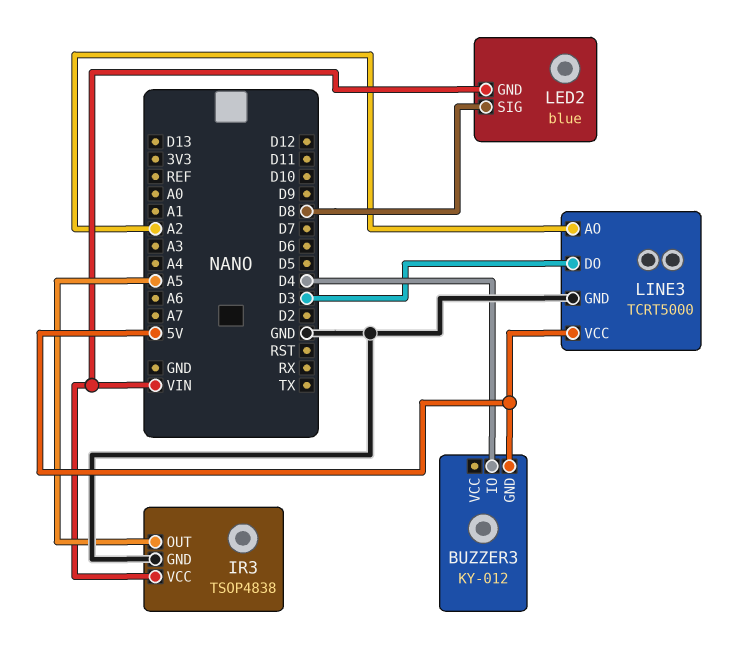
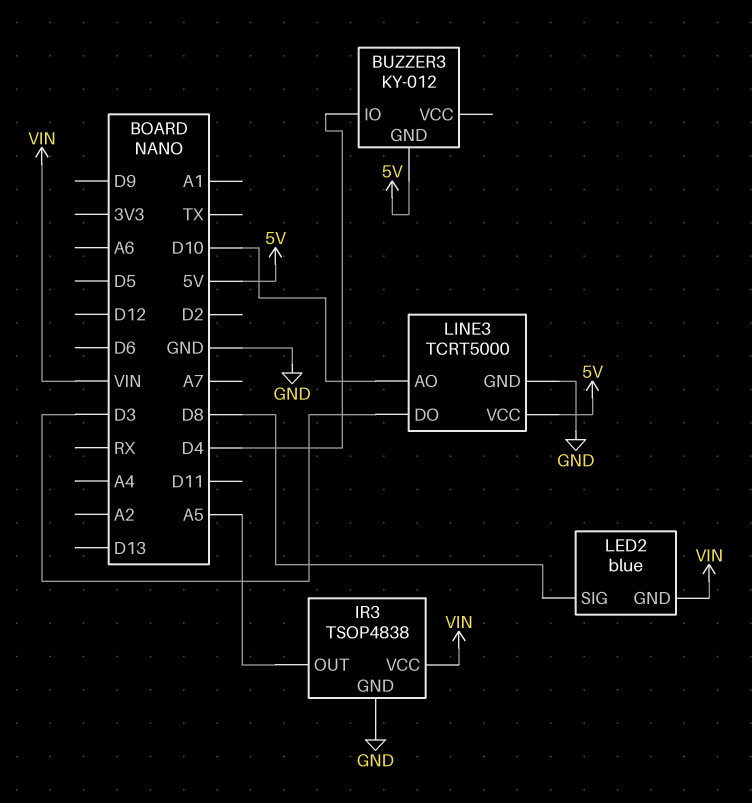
LINE3 pin AO: A2 -> D10

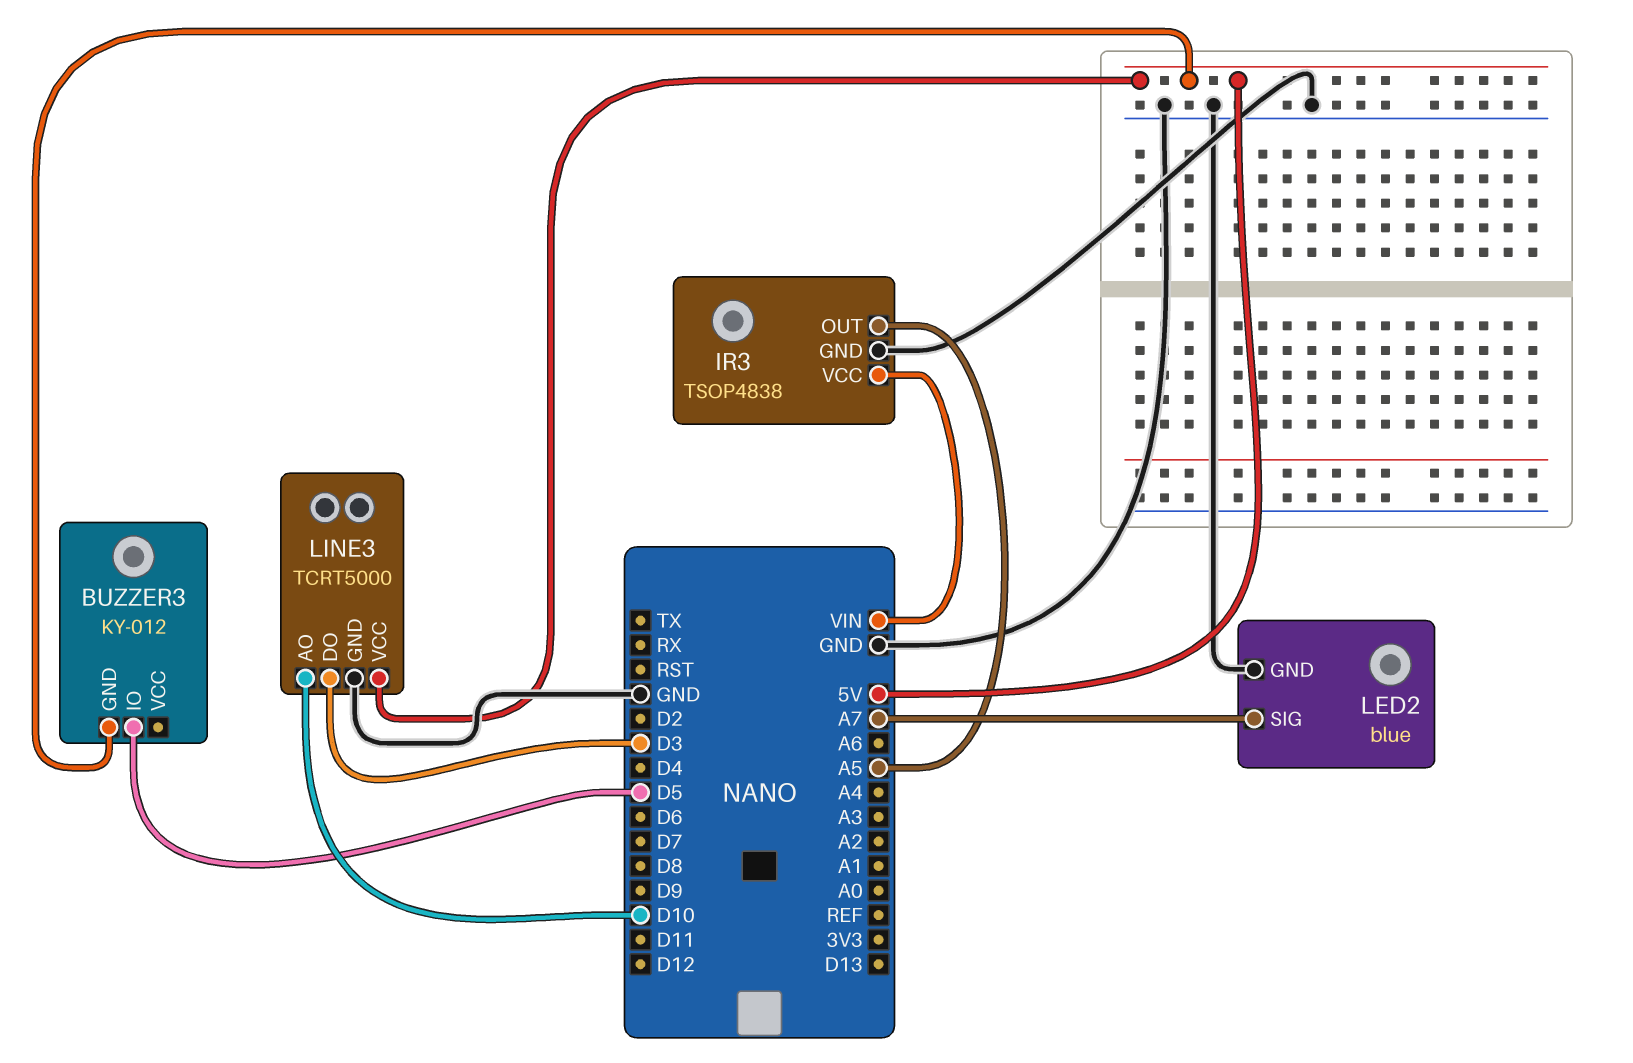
BUZZER3 pin IO: D4 -> D5
LED2 pin GND: VIN -> GND
LED2 pin SIG: D8 -> A7

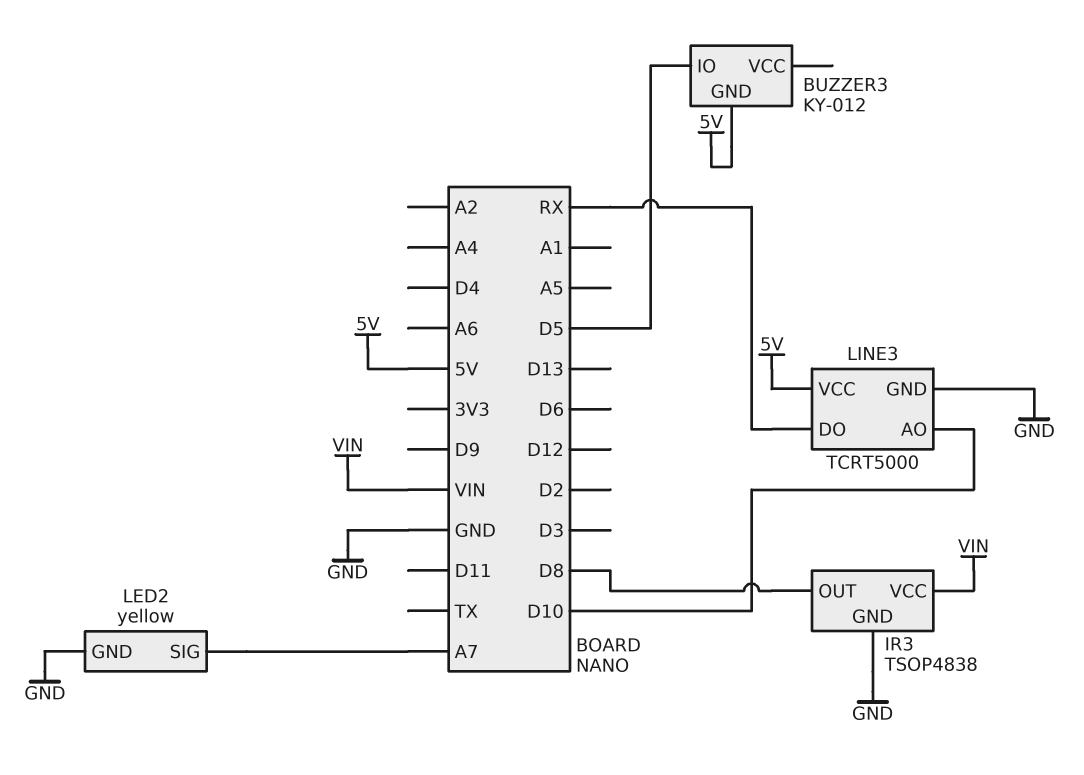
IR3 pin OUT: A5 -> D8
LED2: blue -> yellow
LINE3 pin DO: D3 -> RX

